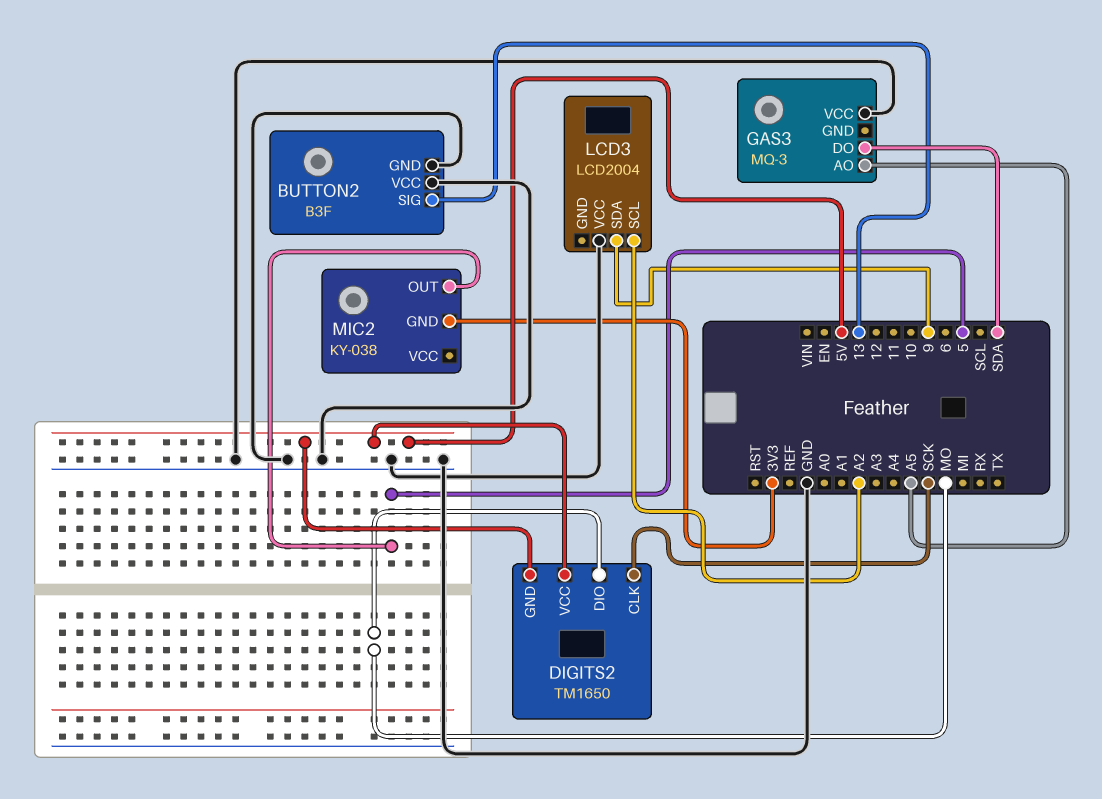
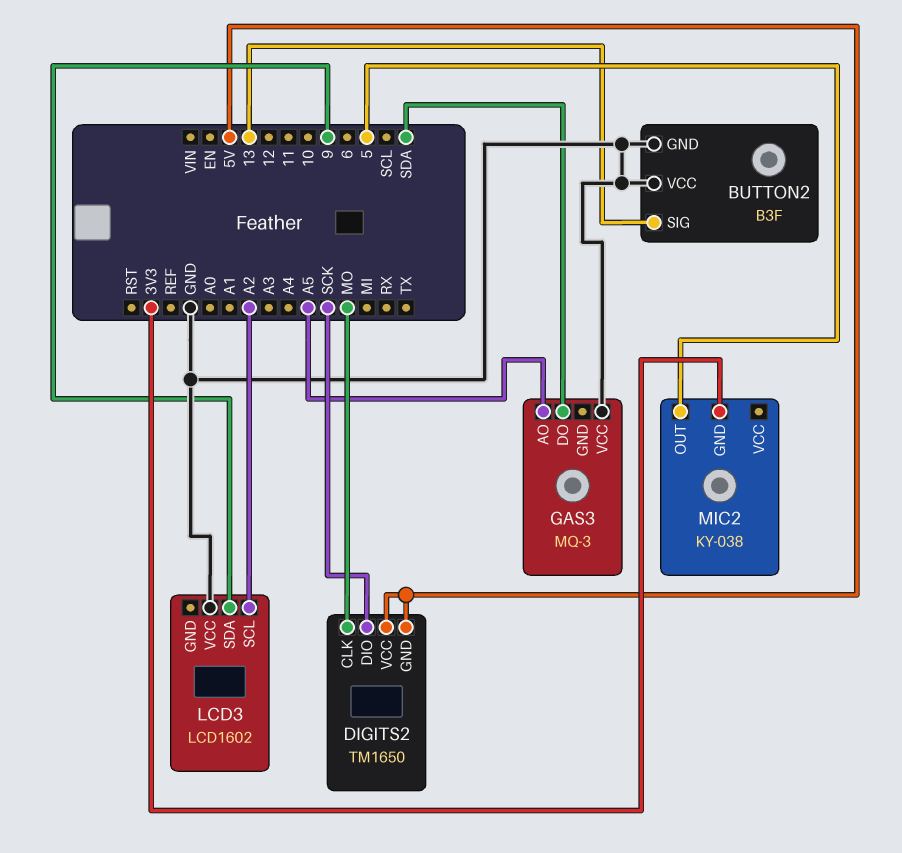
DIGITS2 pin CLK: SCK -> MO
DIGITS2 pin DIO: MO -> SCK
LCD3: LCD2004 -> LCD1602

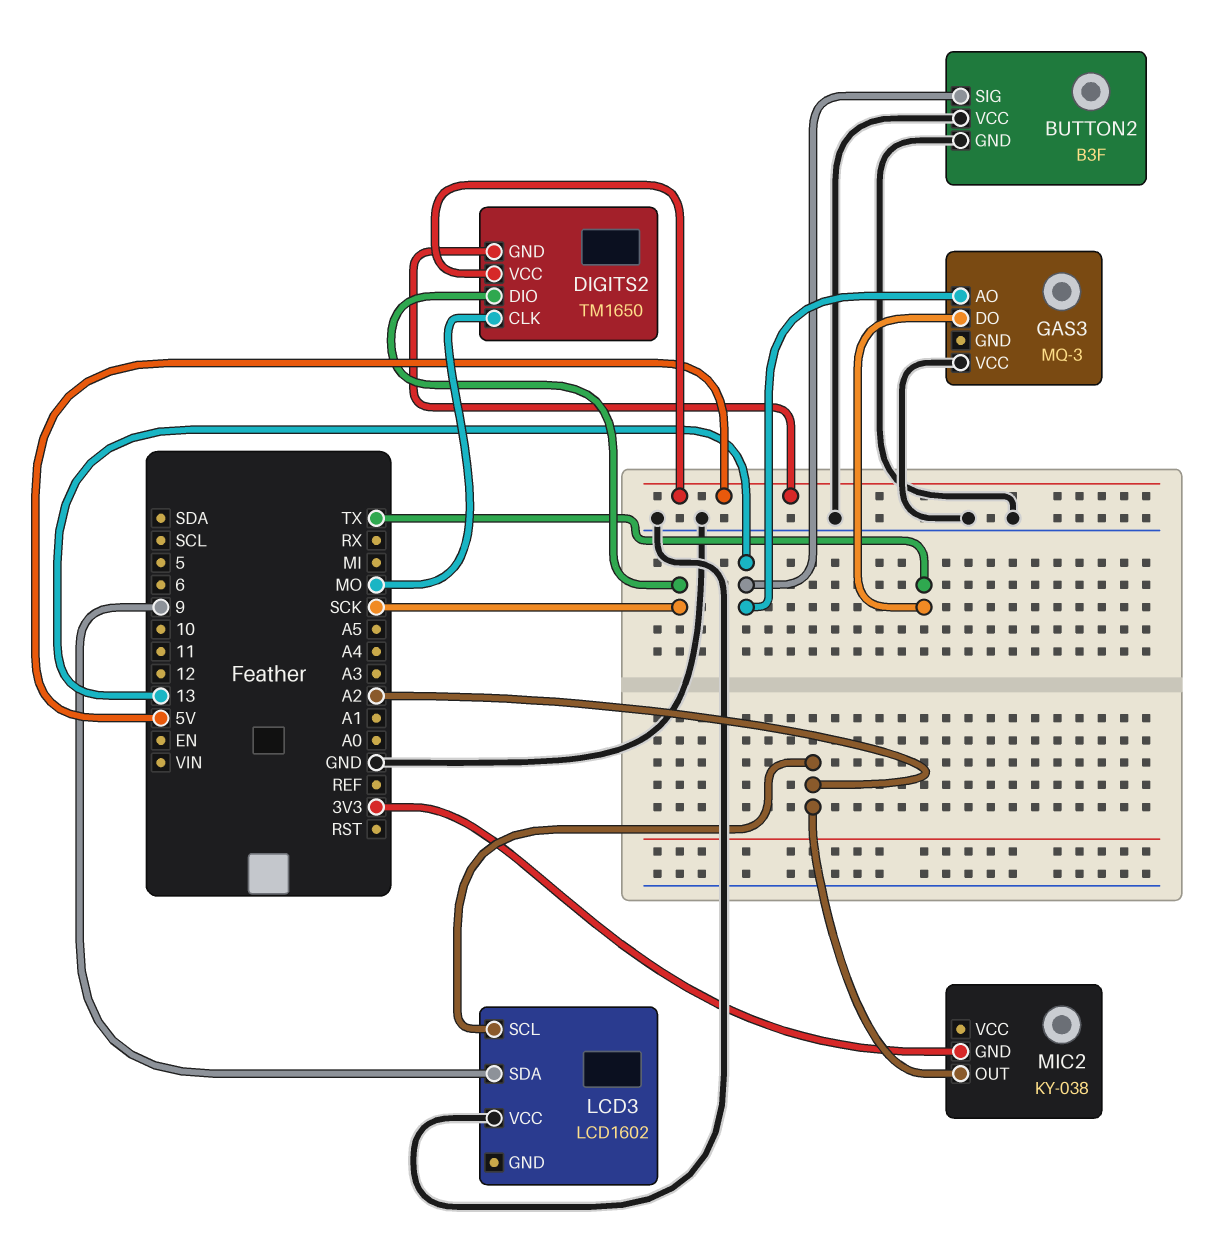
GAS3 pin AO: A5 -> 13
GAS3 pin DO: SDA -> TX
MIC2 pin OUT: 5 -> A2

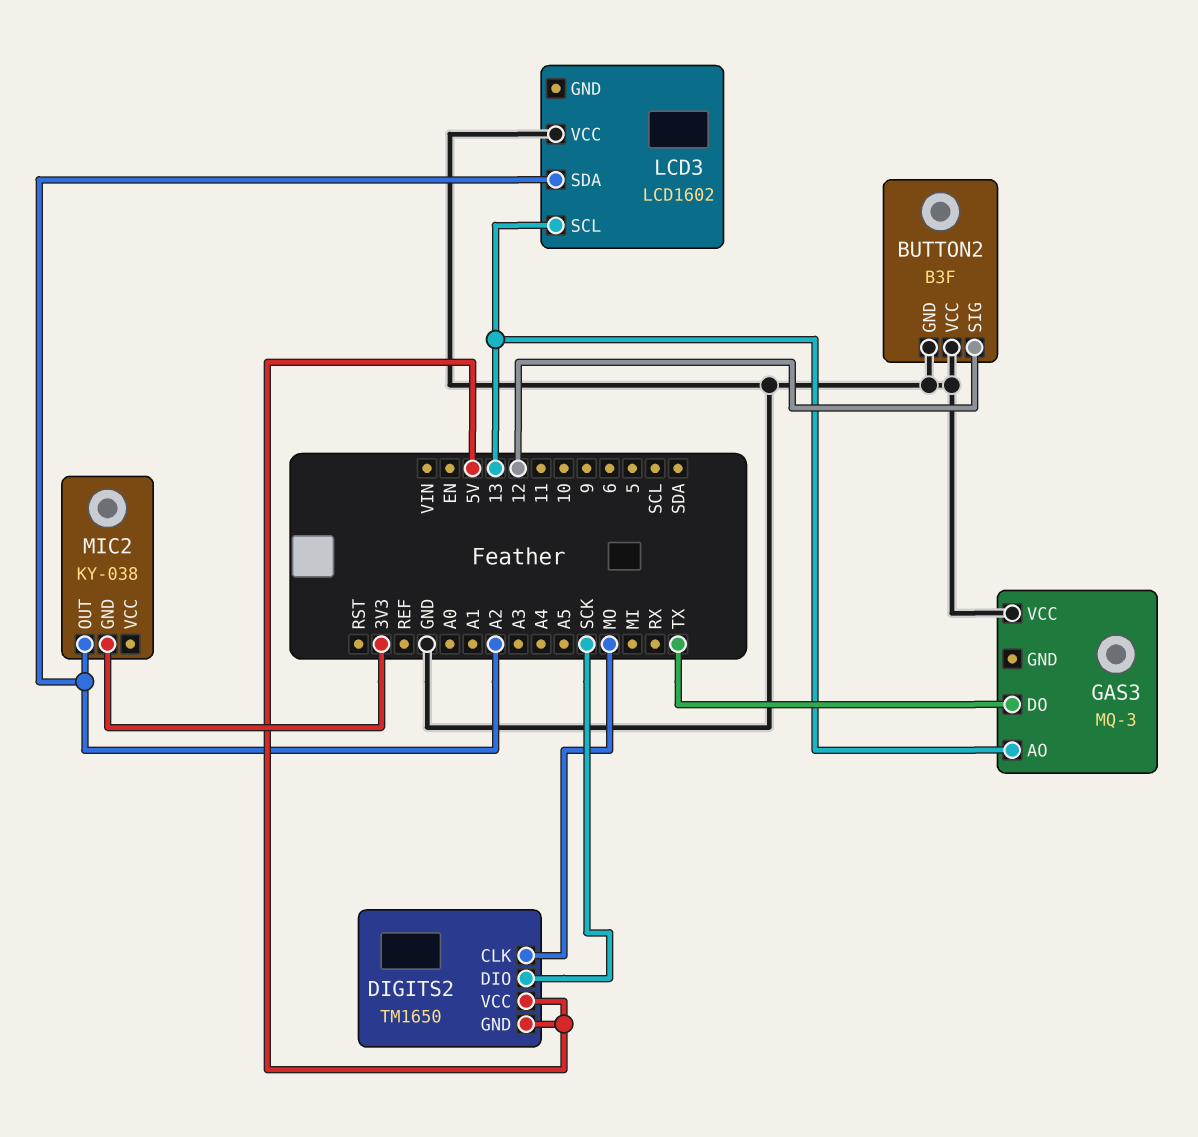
BUTTON2 pin SIG: 13 -> 12
LCD3 pin SCL: A2 -> 13
LCD3 pin SDA: 9 -> A2

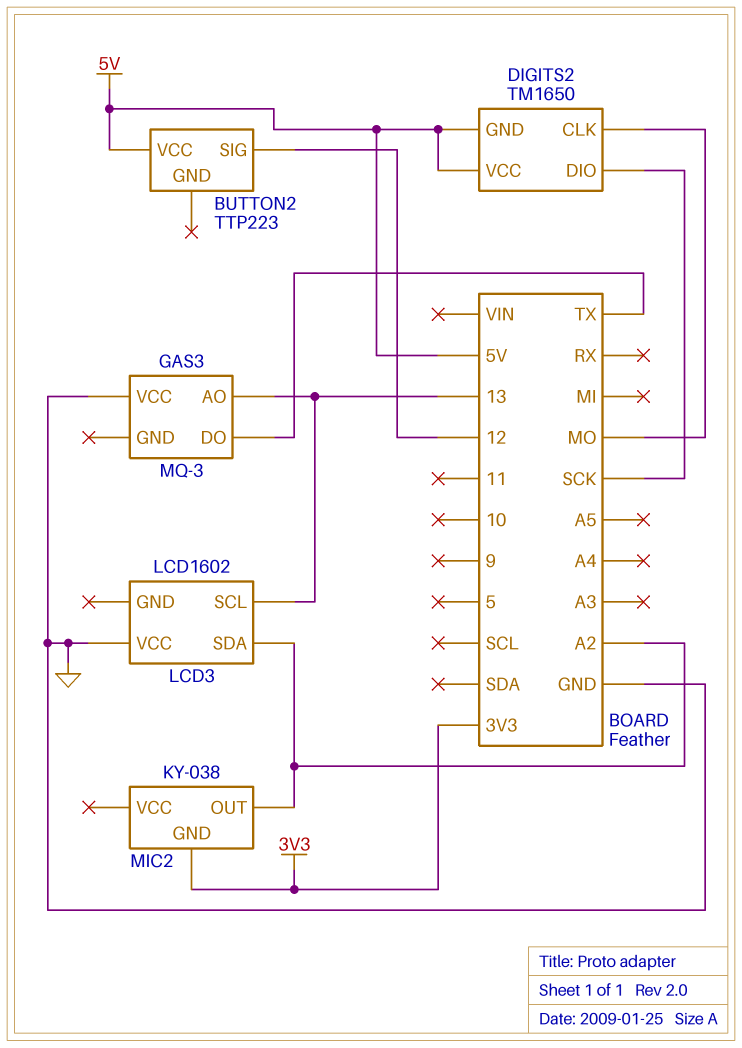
BUTTON2: B3F -> TTP223
BUTTON2 pin GND: GND -> none
BUTTON2 pin VCC: GND -> 5V

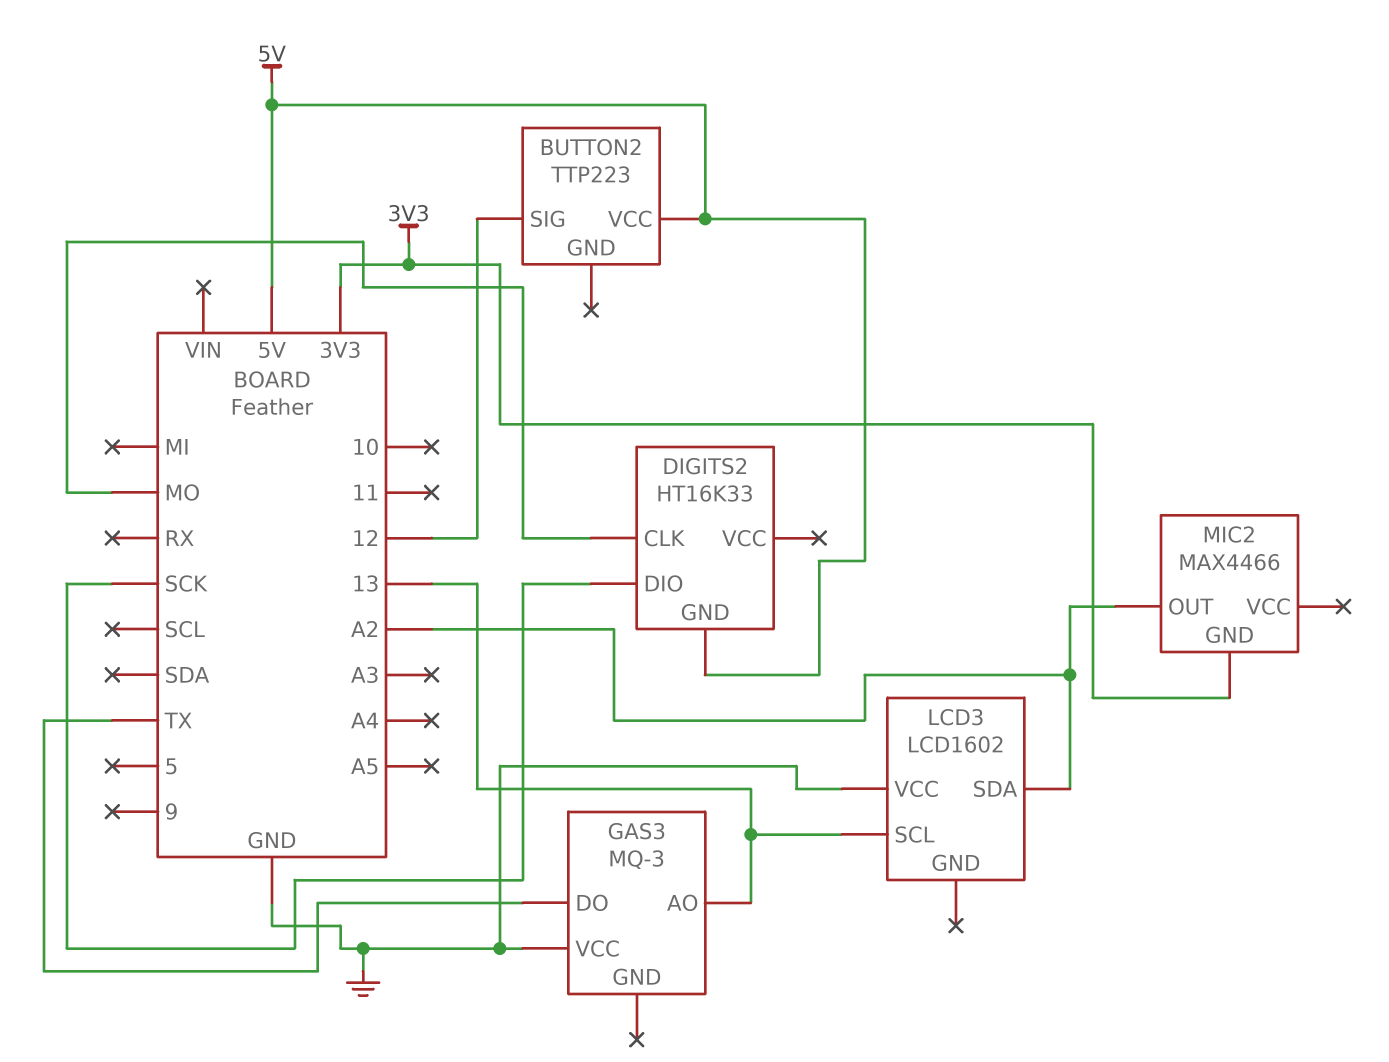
DIGITS2: TM1650 -> HT16K33
DIGITS2 pin VCC: 5V -> none
MIC2: KY-038 -> MAX4466

